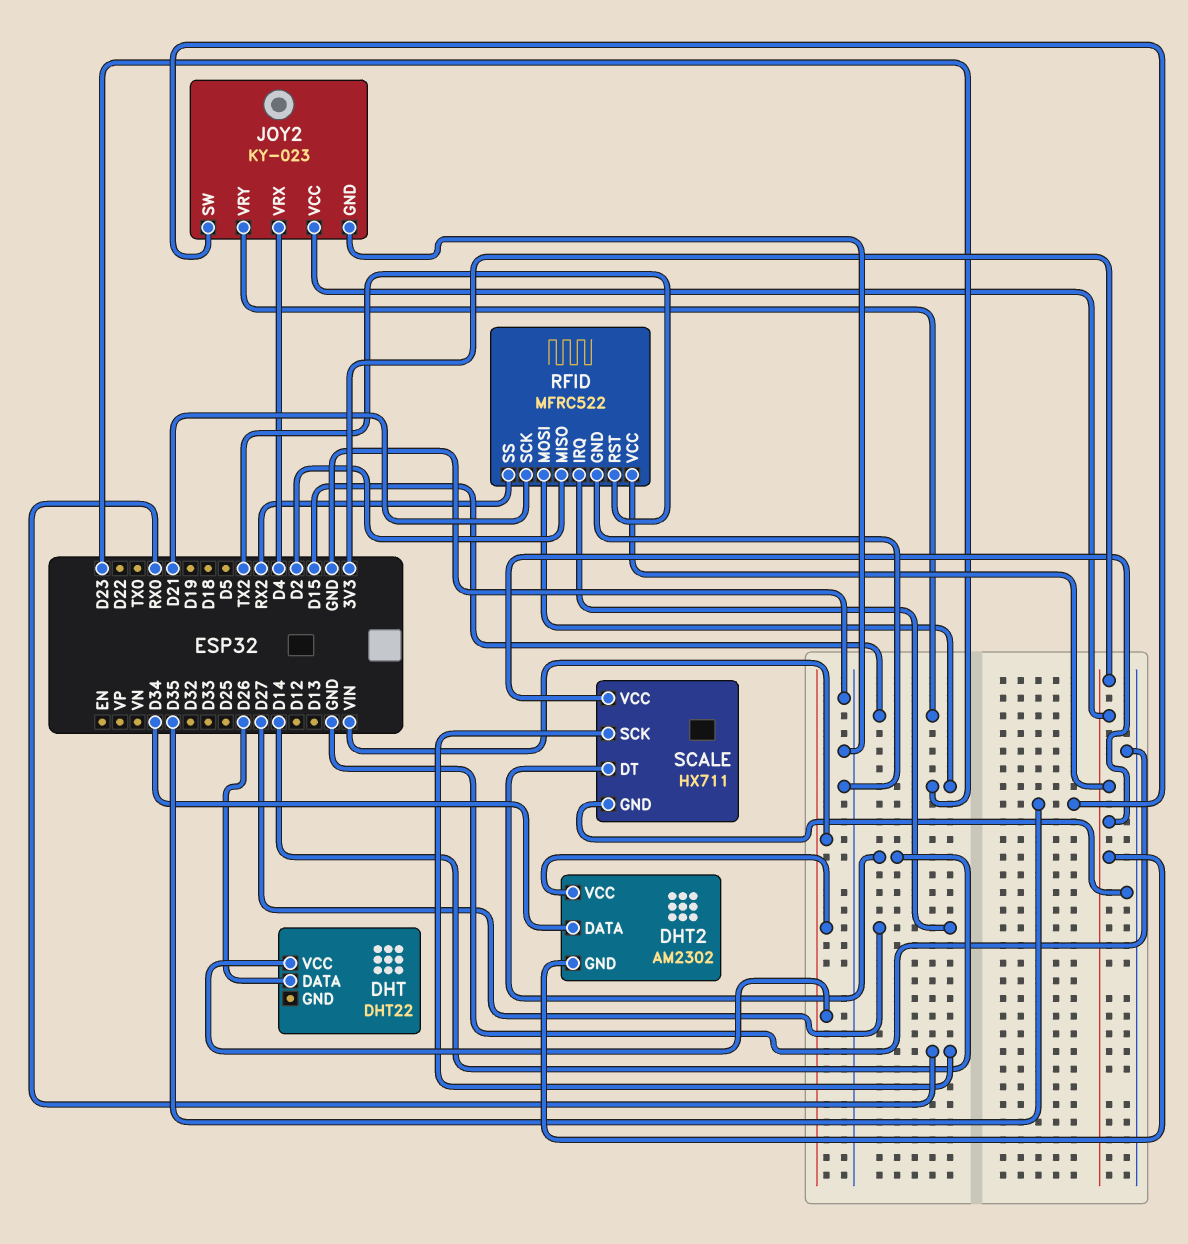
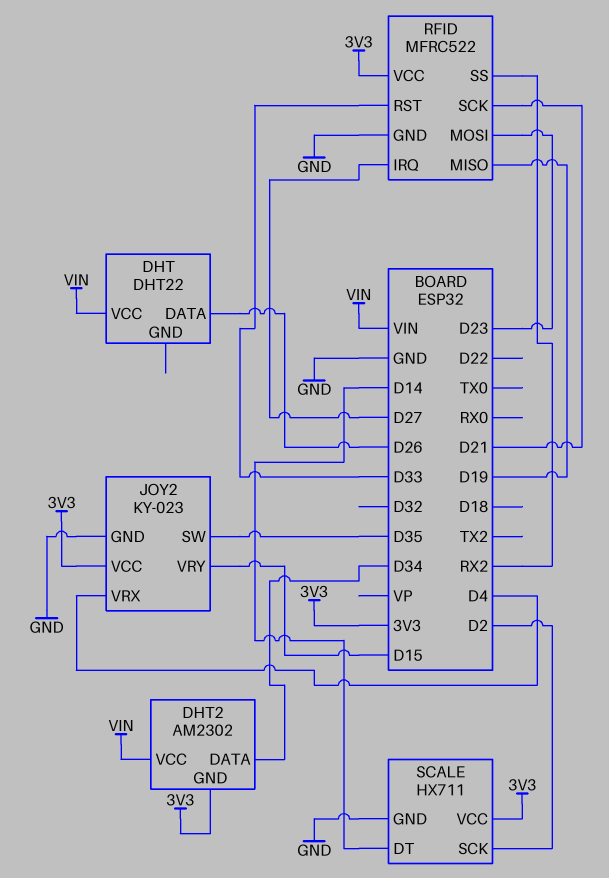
RFID pin MISO: D2 -> D19
RFID pin RST: TX2 -> D33
SCALE pin SCK: RX0 -> D2

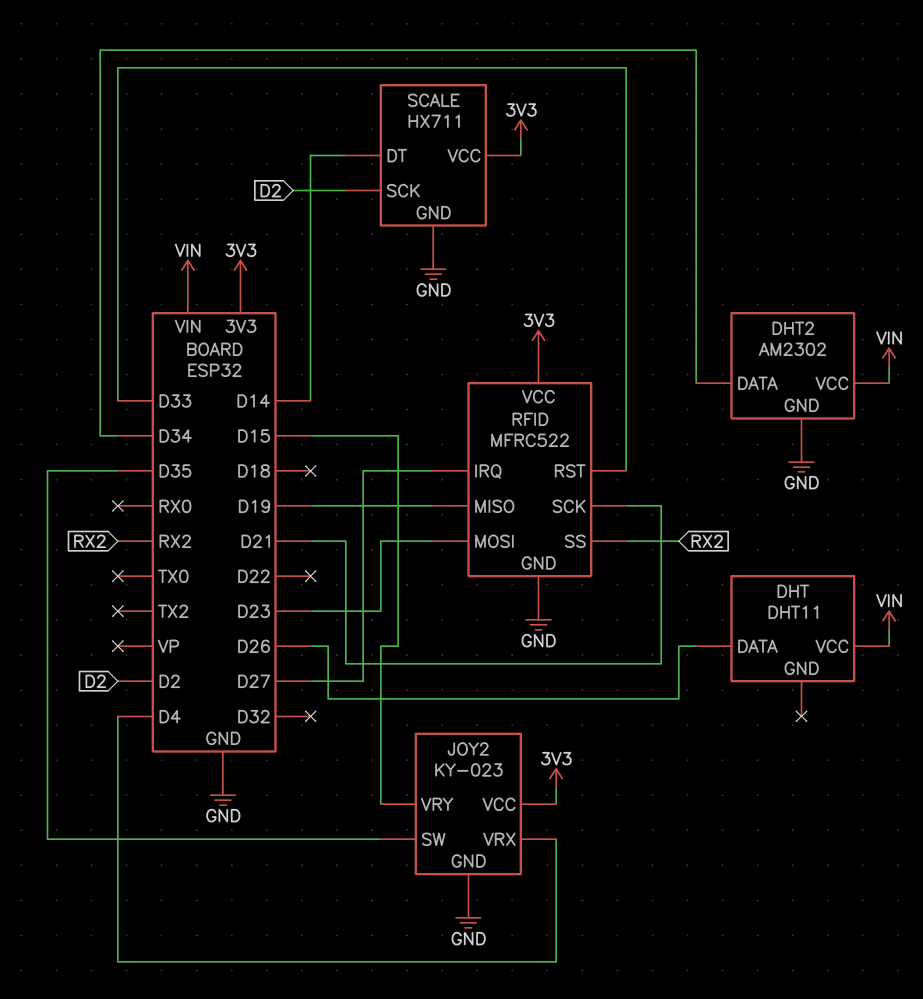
DHT: DHT22 -> DHT11
DHT2 pin GND: 3V3 -> GND

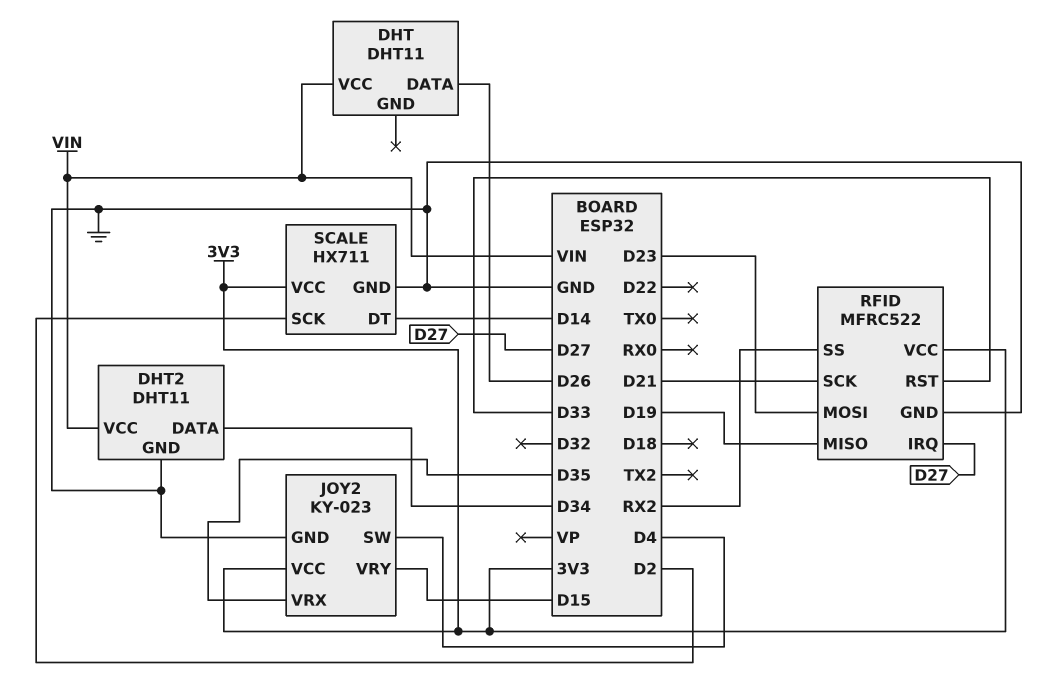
DHT2: AM2302 -> DHT11
JOY2 pin SW: D35 -> D4
JOY2 pin VRX: D4 -> D35

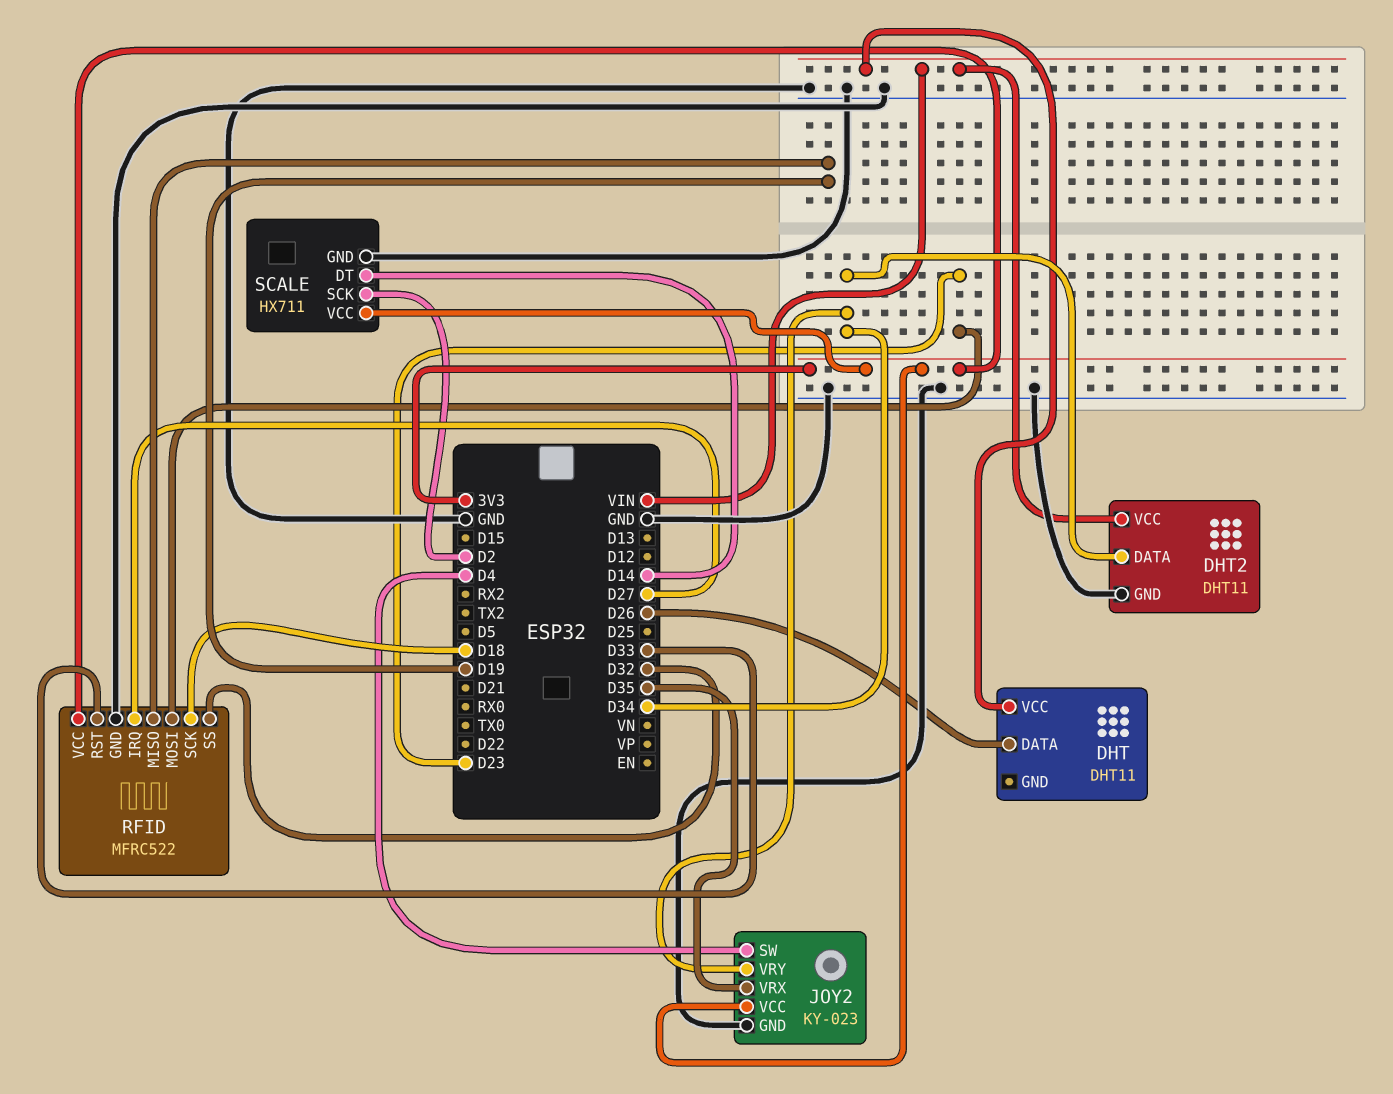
JOY2 pin VRY: D15 -> D34
RFID pin SCK: D21 -> D18
RFID pin SS: RX2 -> D32

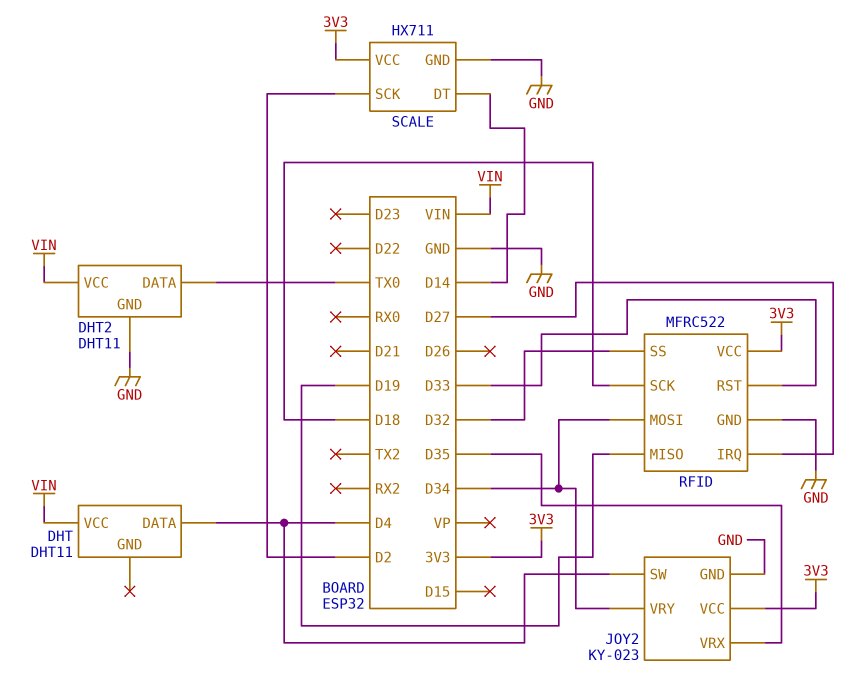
DHT pin DATA: D26 -> D4
DHT2 pin DATA: D34 -> TX0
RFID pin MOSI: D23 -> D34

